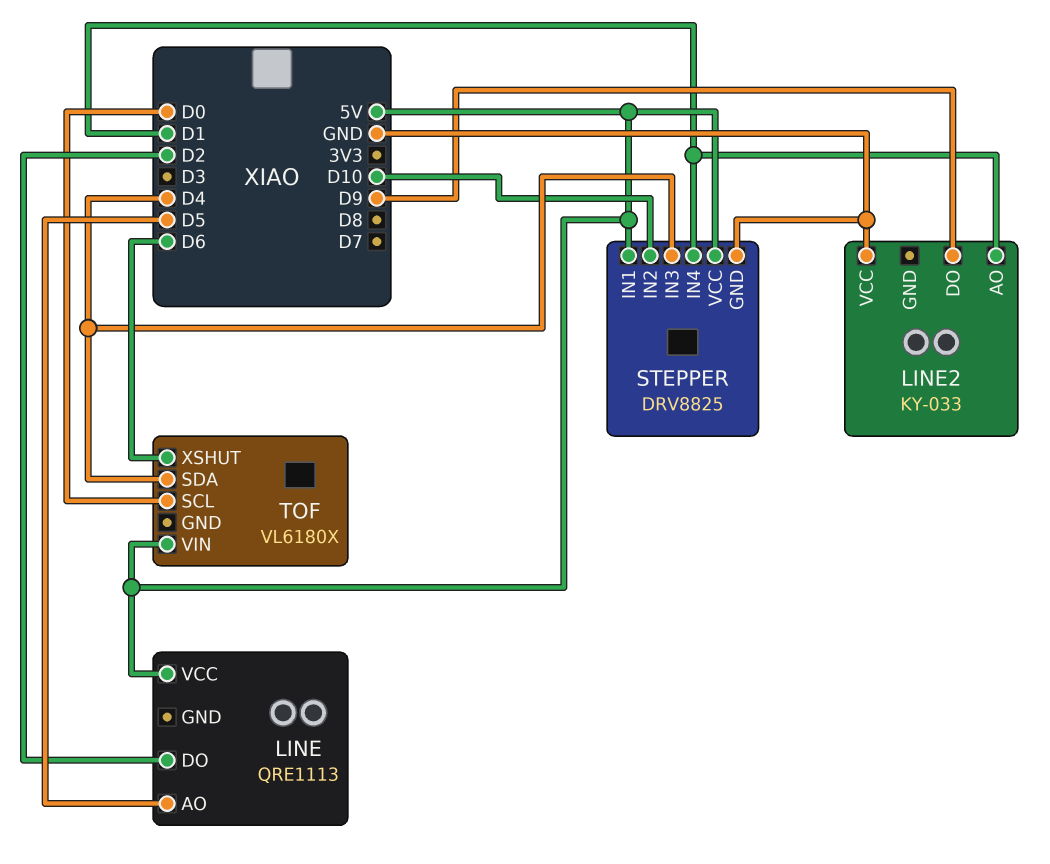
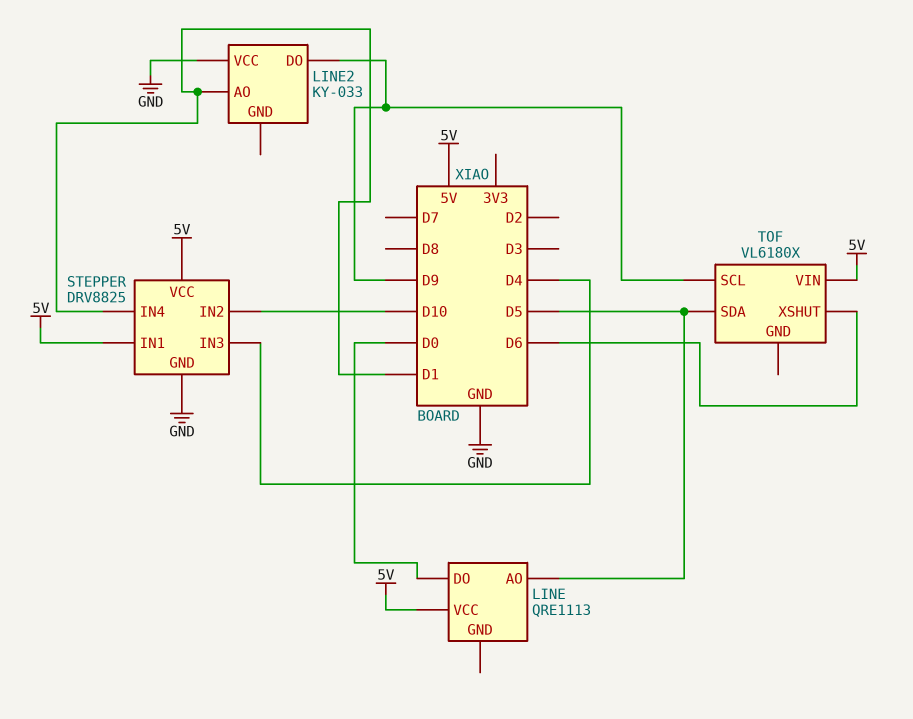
LINE pin DO: D2 -> D0
TOF pin SCL: D0 -> D9
TOF pin SDA: D4 -> D5

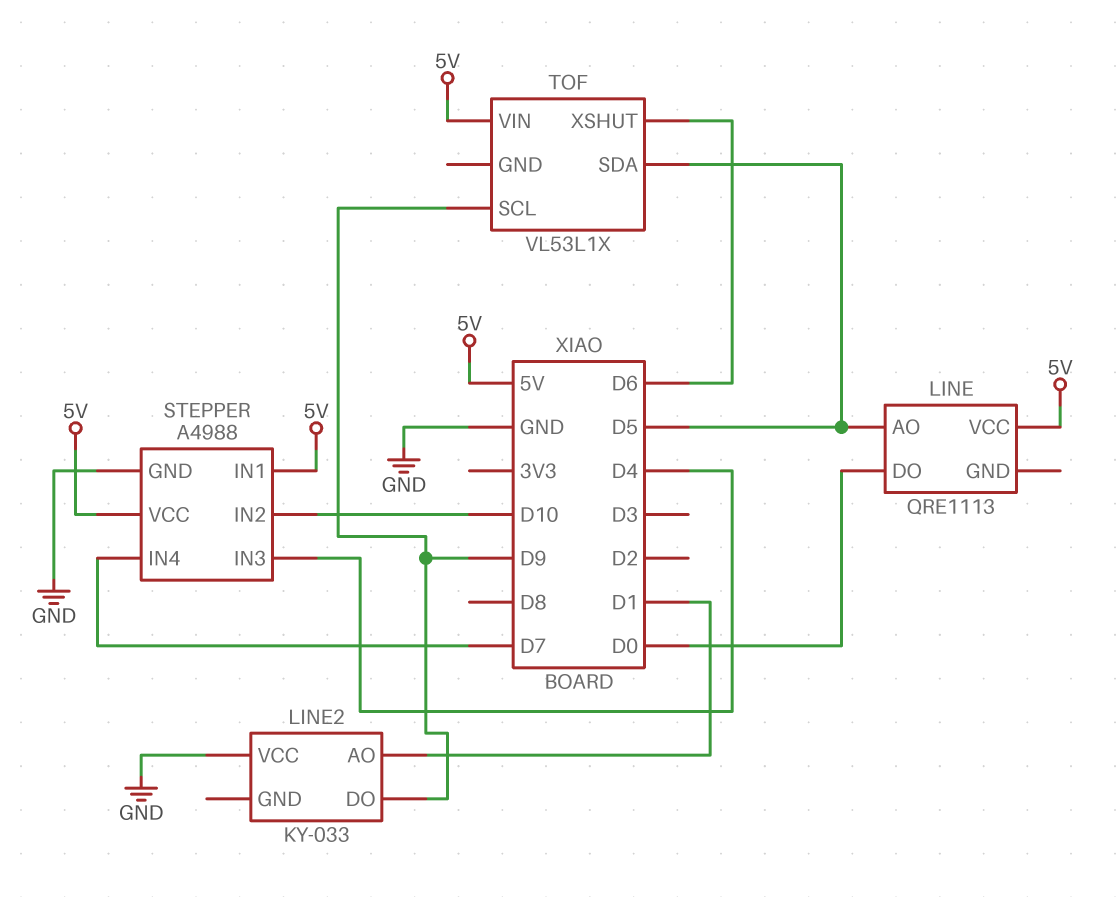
STEPPER: DRV8825 -> A4988
STEPPER pin IN4: D1 -> D7
TOF: VL6180X -> VL53L1X

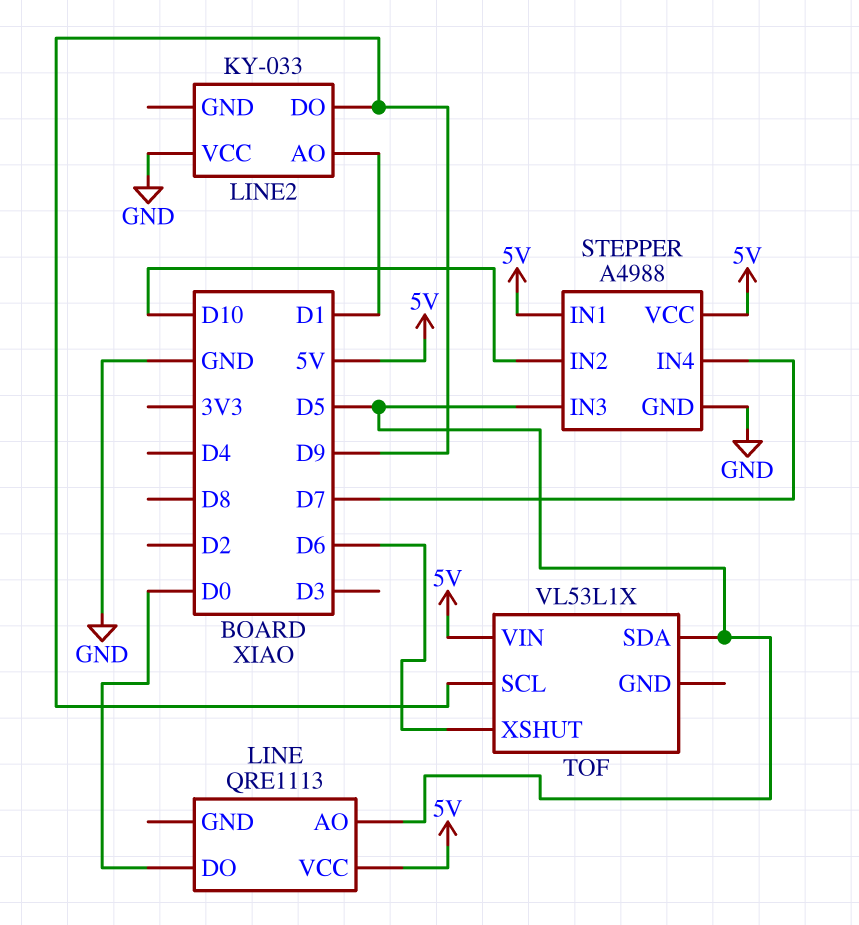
STEPPER pin IN3: D4 -> D5

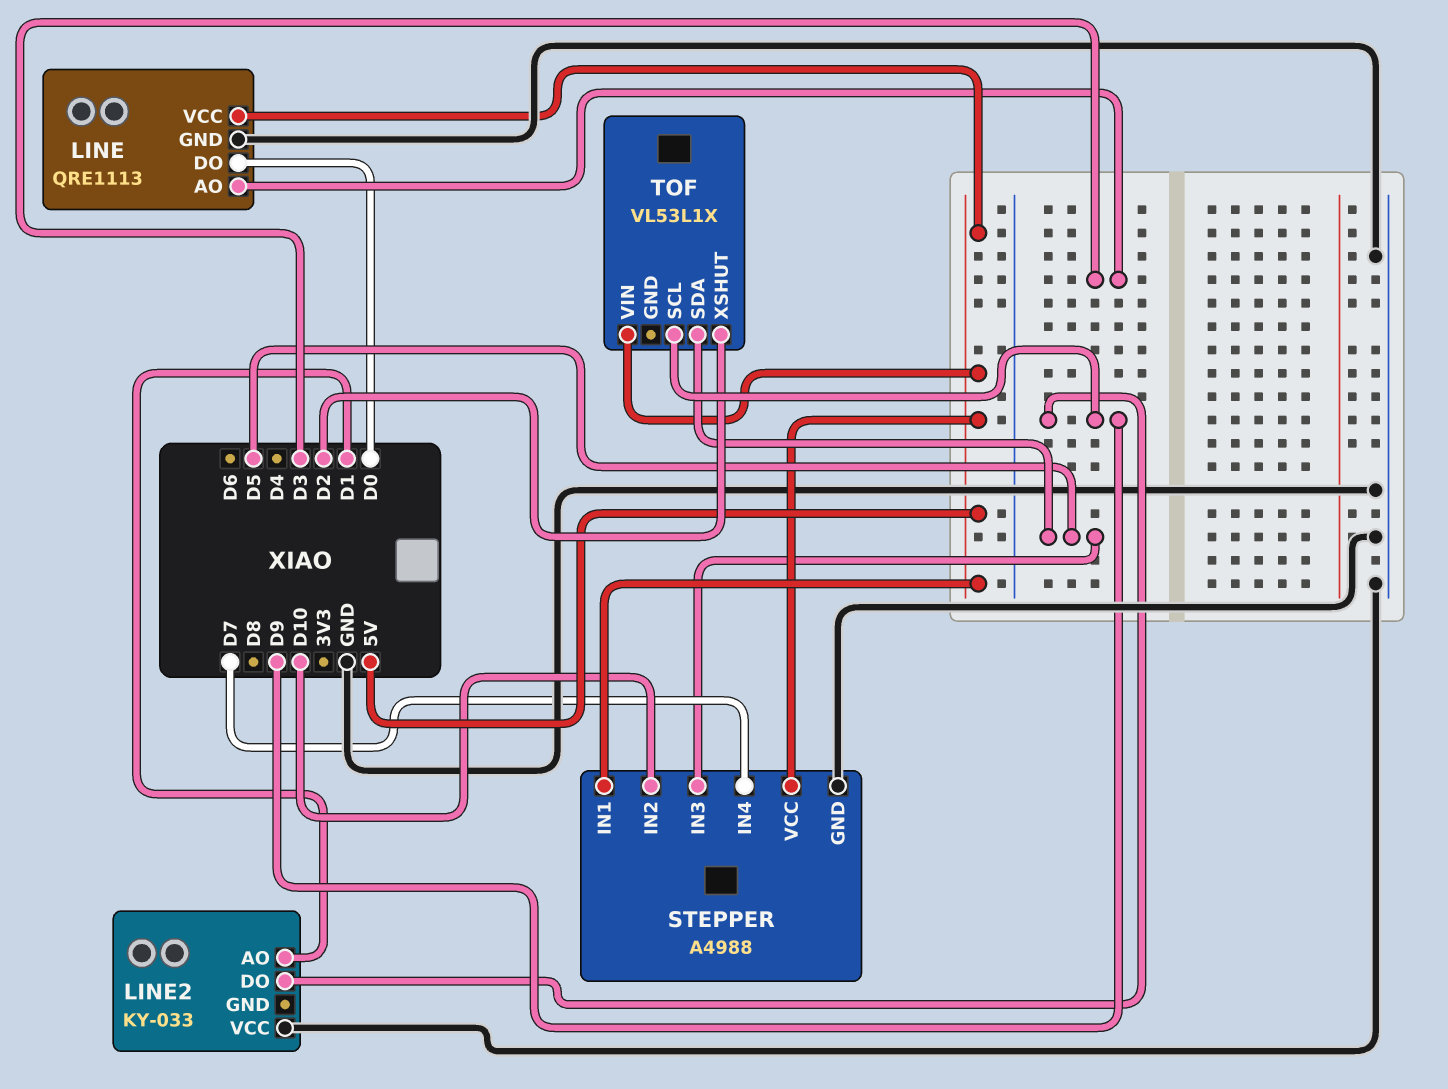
LINE pin AO: D5 -> D3
LINE pin GND: none -> GND
TOF pin XSHUT: D6 -> D2

